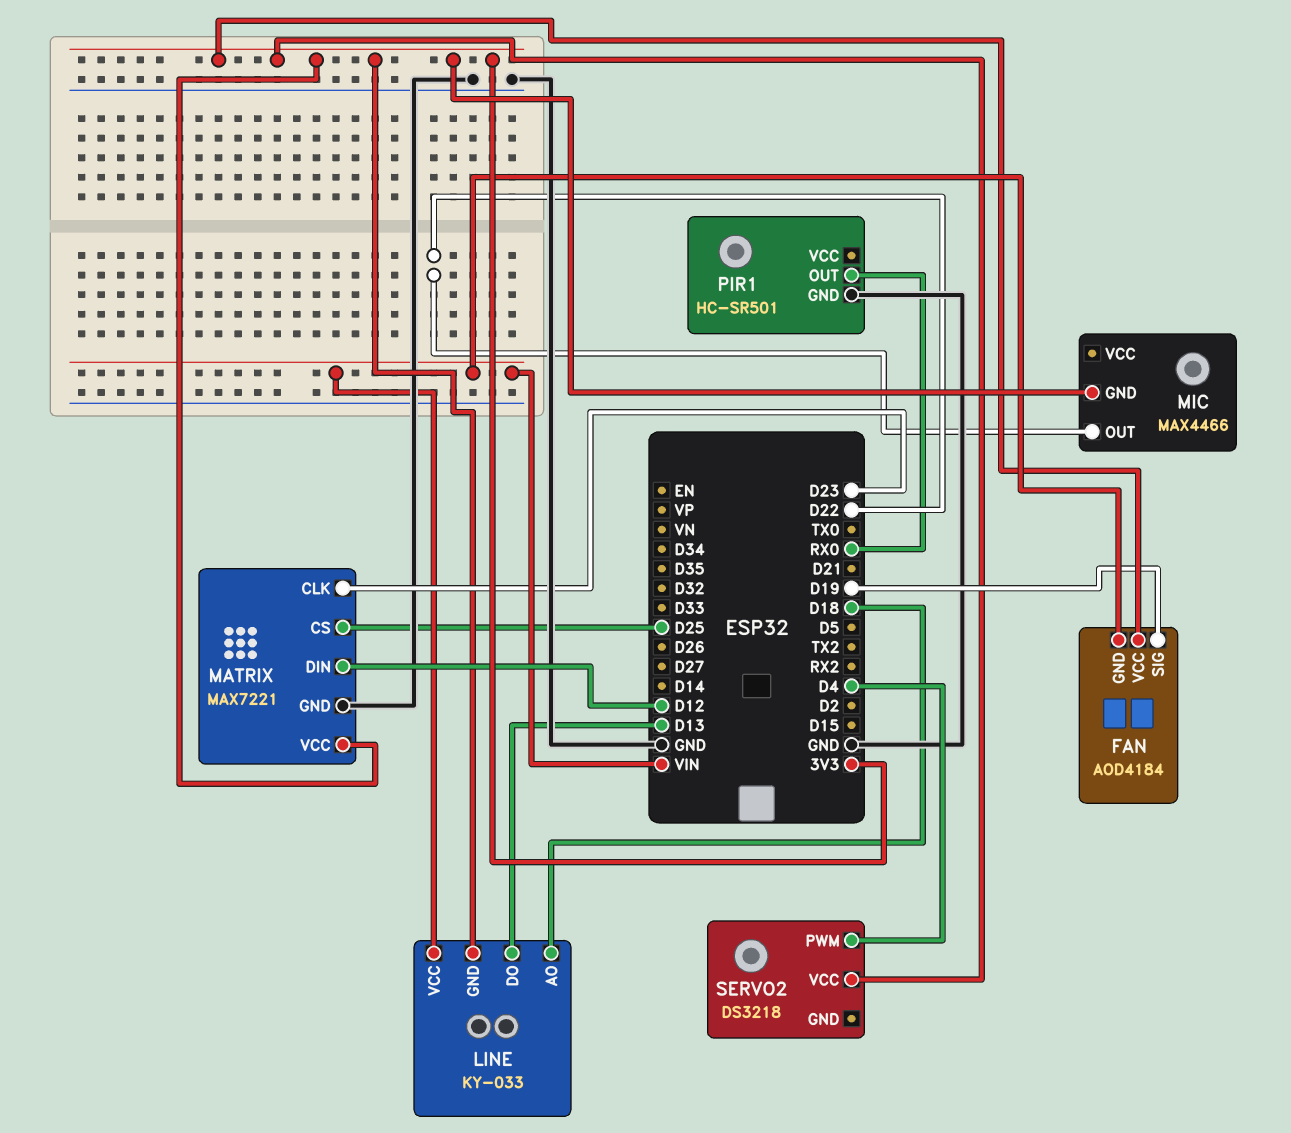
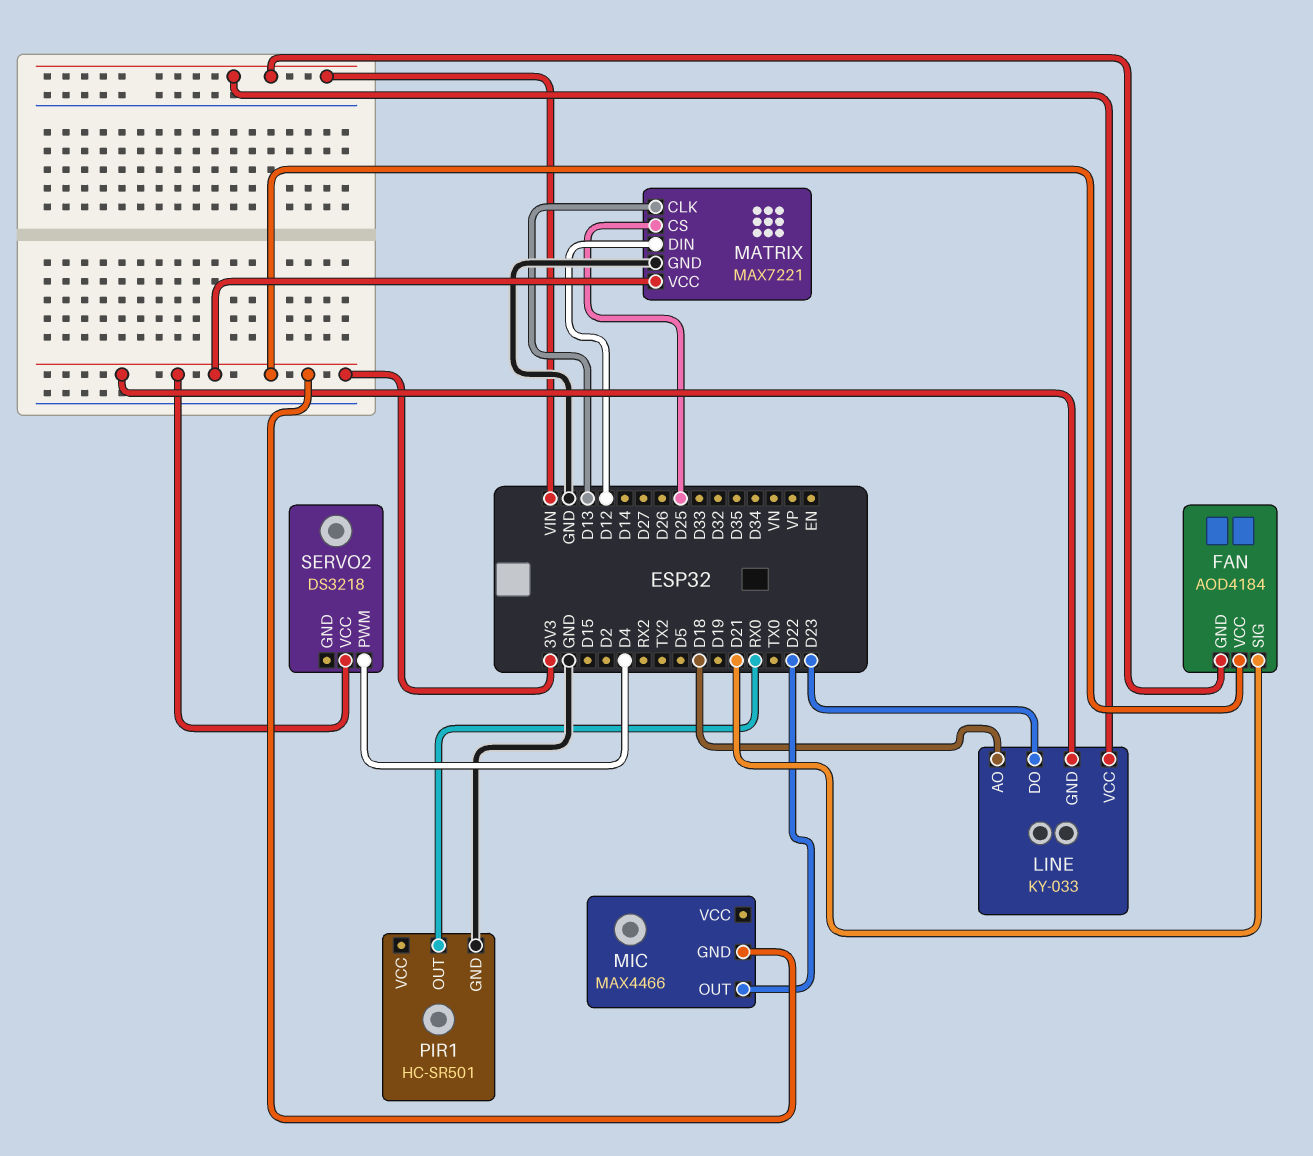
FAN pin SIG: D19 -> D21
LINE pin DO: D13 -> D23
MATRIX pin CLK: D23 -> D13

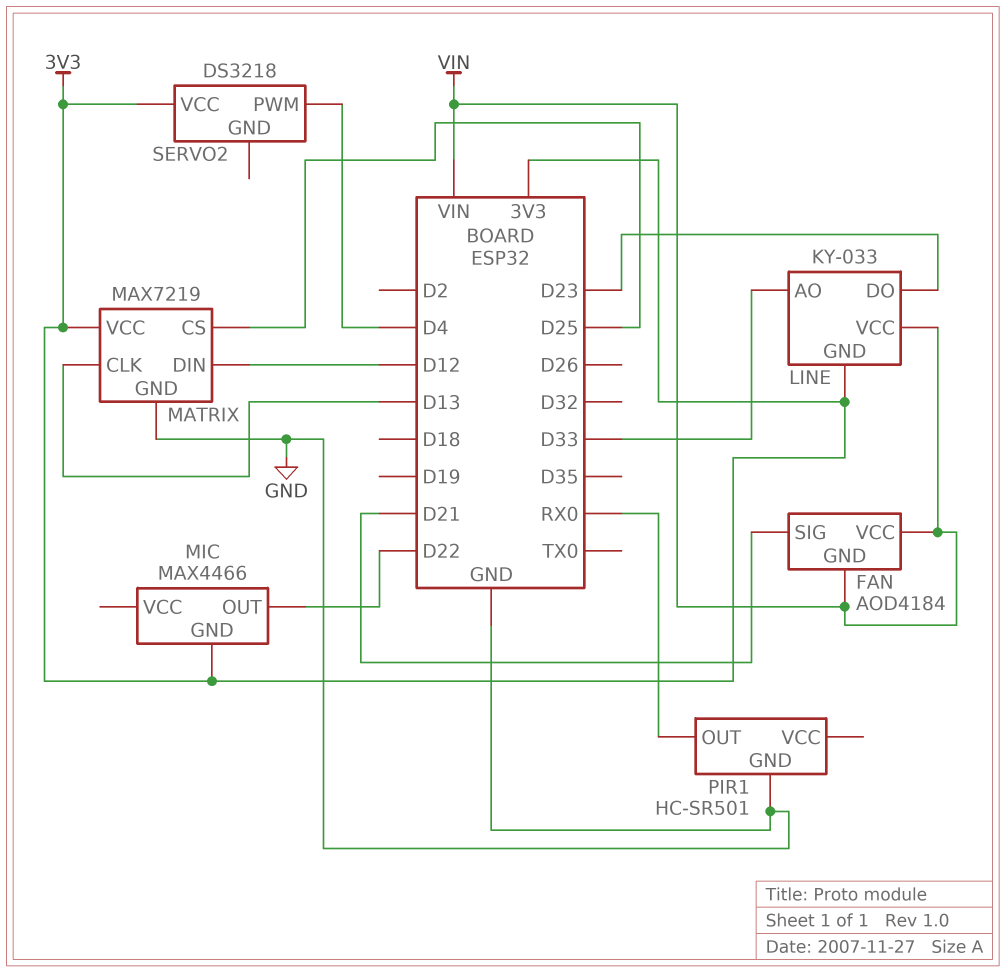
FAN pin VCC: 3V3 -> VIN
LINE pin AO: D18 -> D33
MATRIX: MAX7221 -> MAX7219

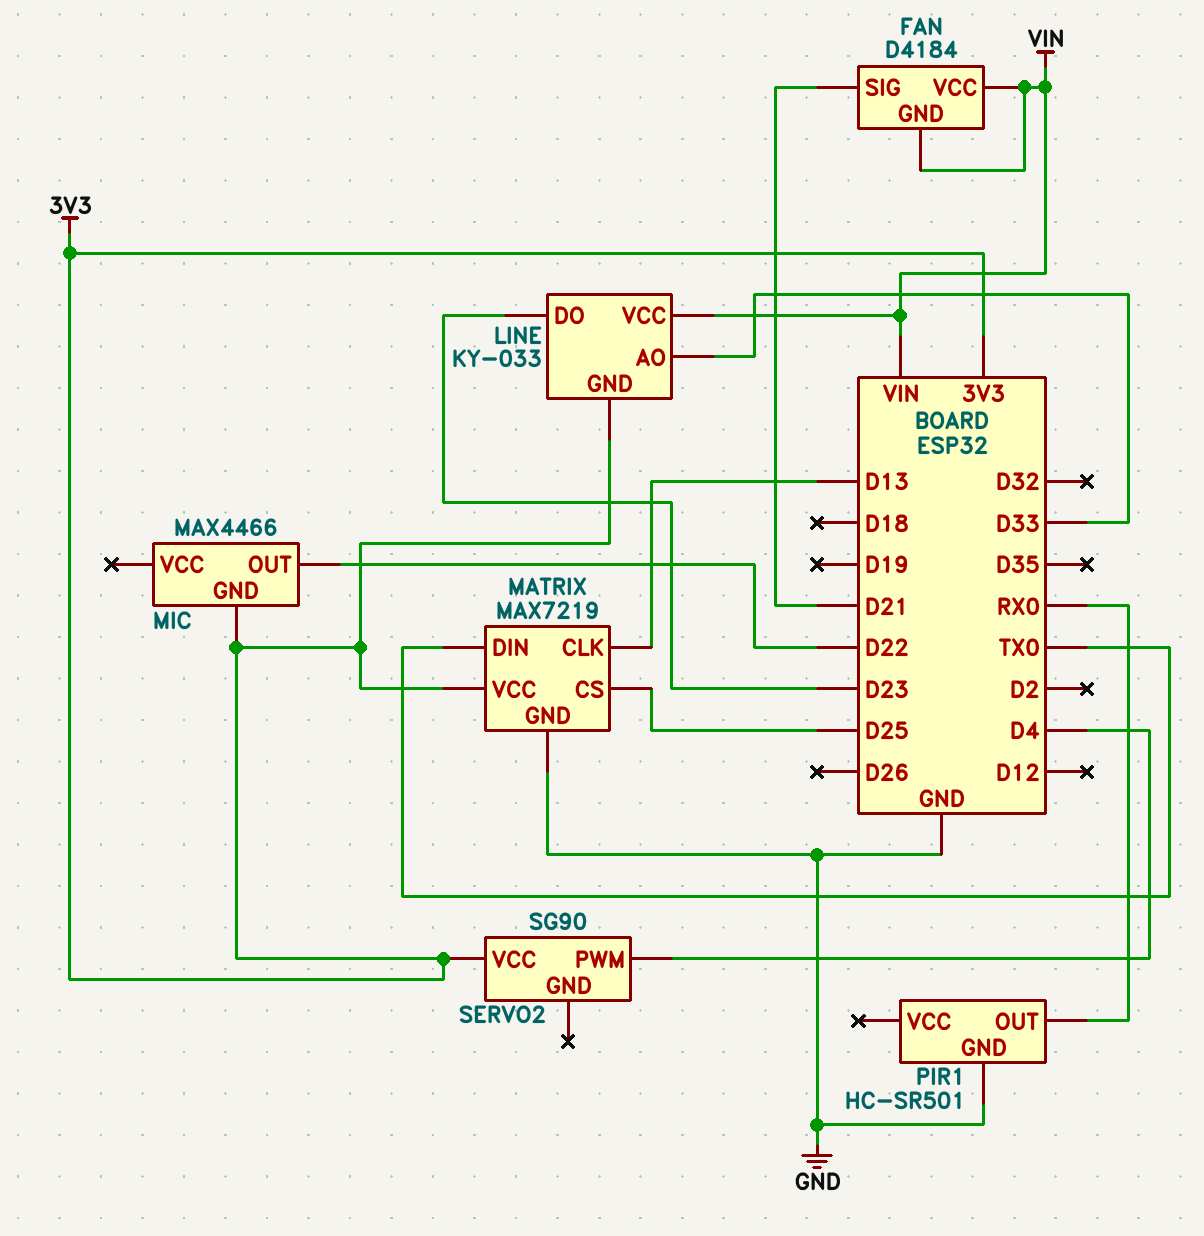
FAN: AOD4184 -> D4184
MATRIX pin DIN: D12 -> TX0
SERVO2: DS3218 -> SG90

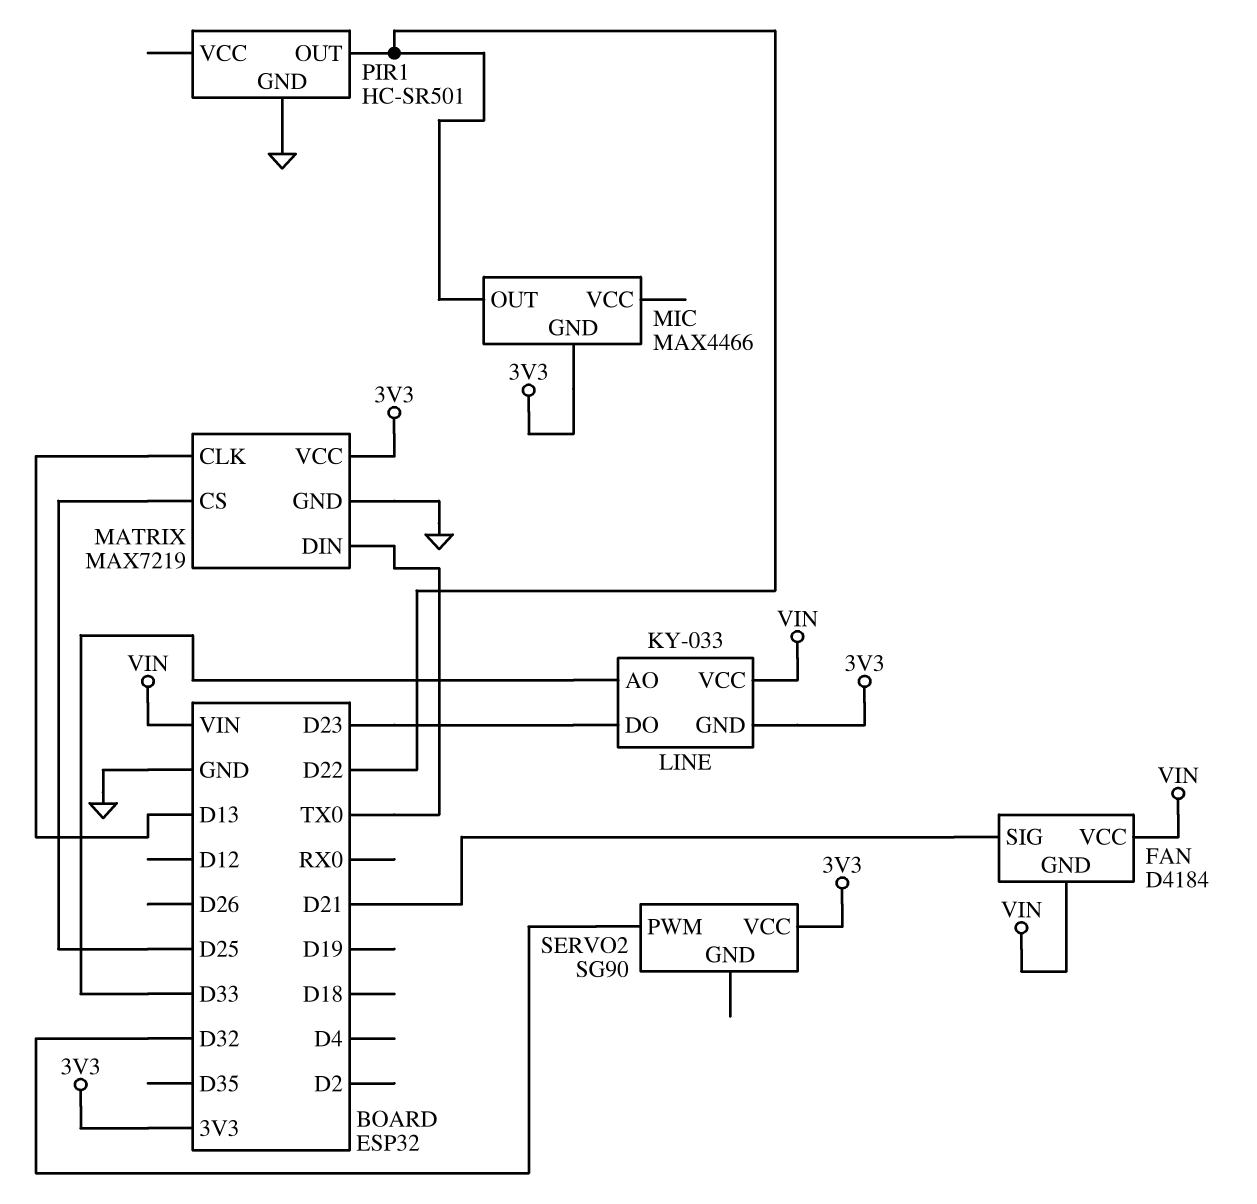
PIR1 pin OUT: RX0 -> D22
SERVO2 pin PWM: D4 -> D32

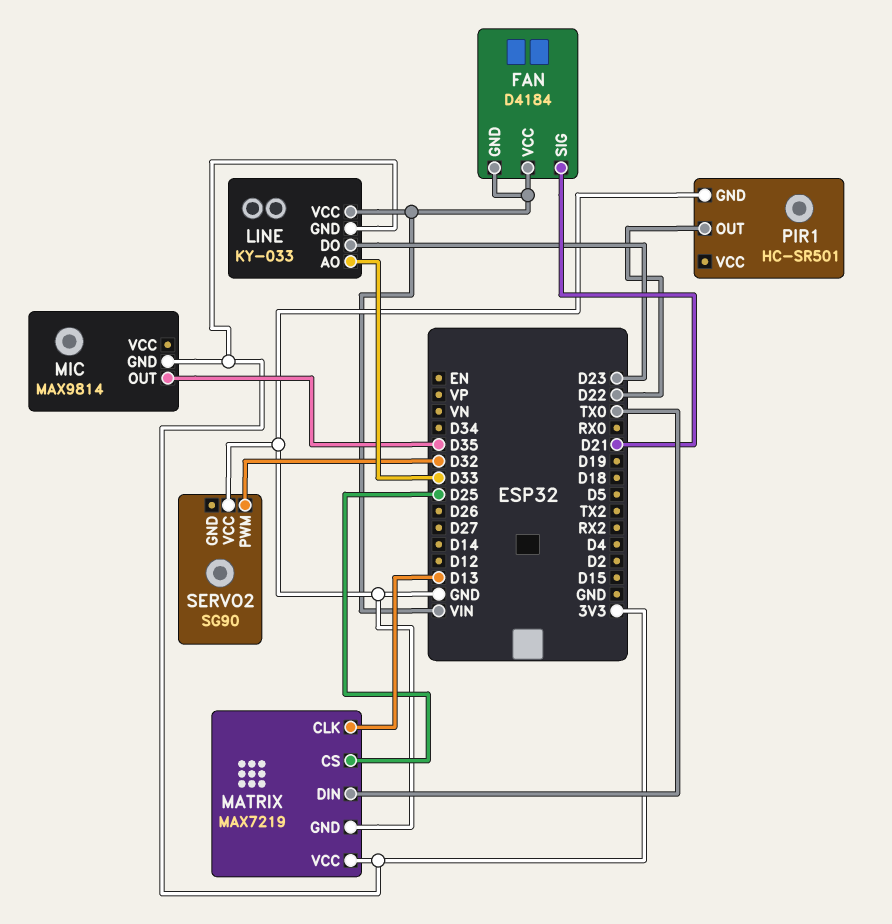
MIC: MAX4466 -> MAX9814
MIC pin OUT: D22 -> D35
SERVO2 pin VCC: 3V3 -> GND

